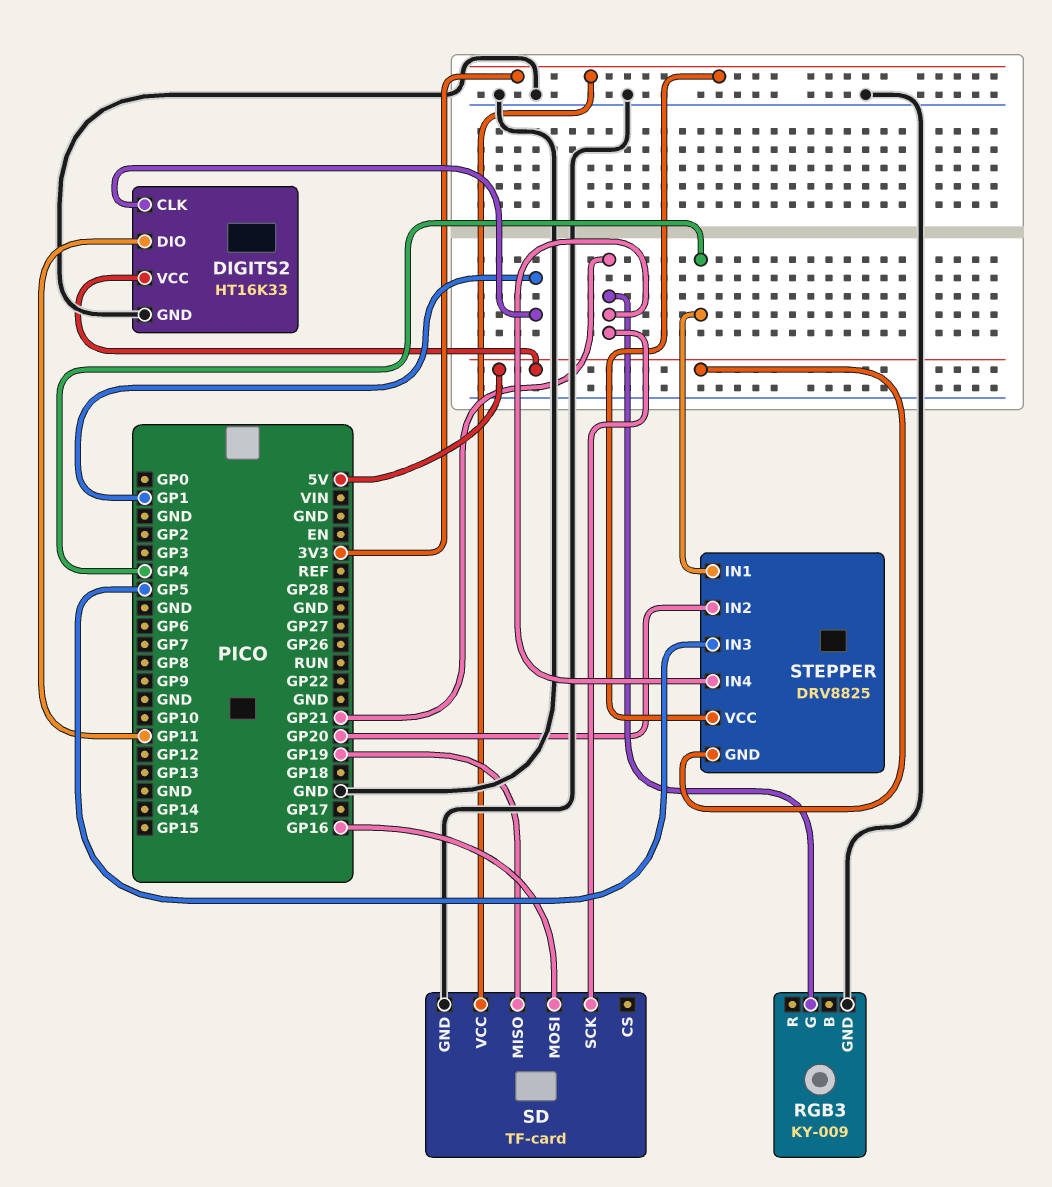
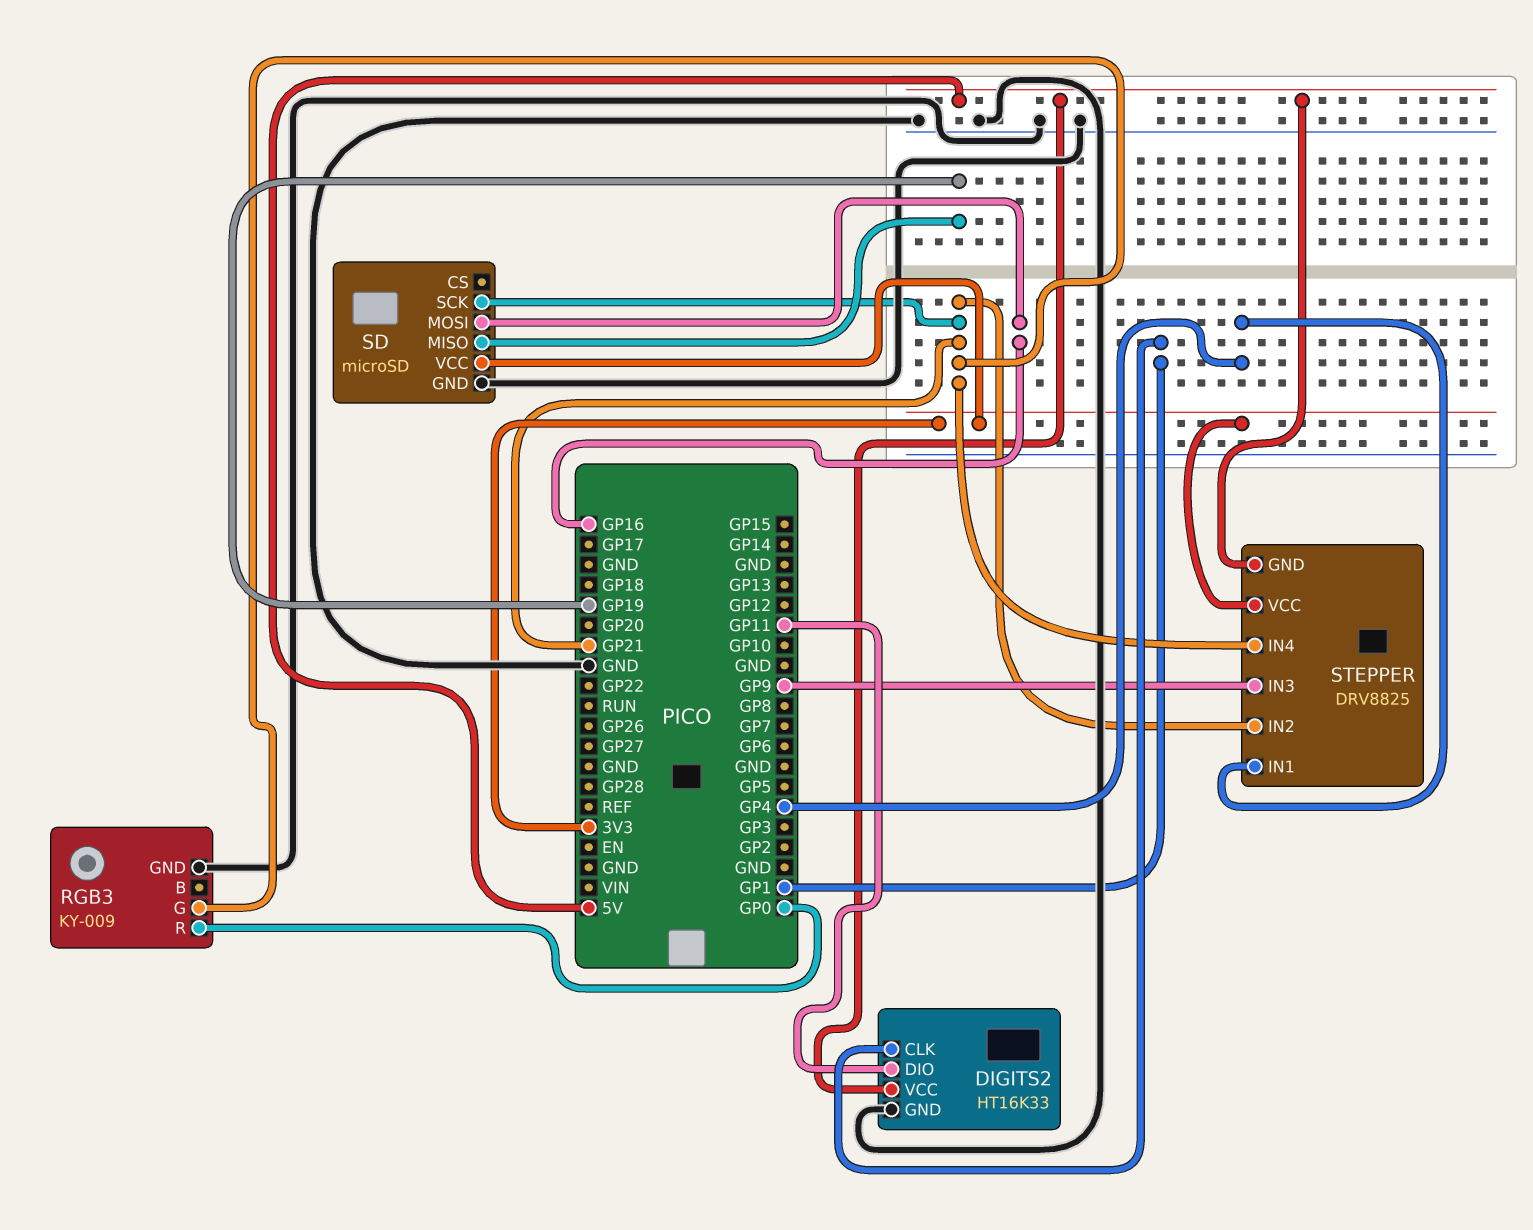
RGB3 pin R: none -> GP0
SD: TF-card -> microSD
STEPPER pin IN2: GP20 -> GP21
STEPPER pin IN3: GP5 -> GP9

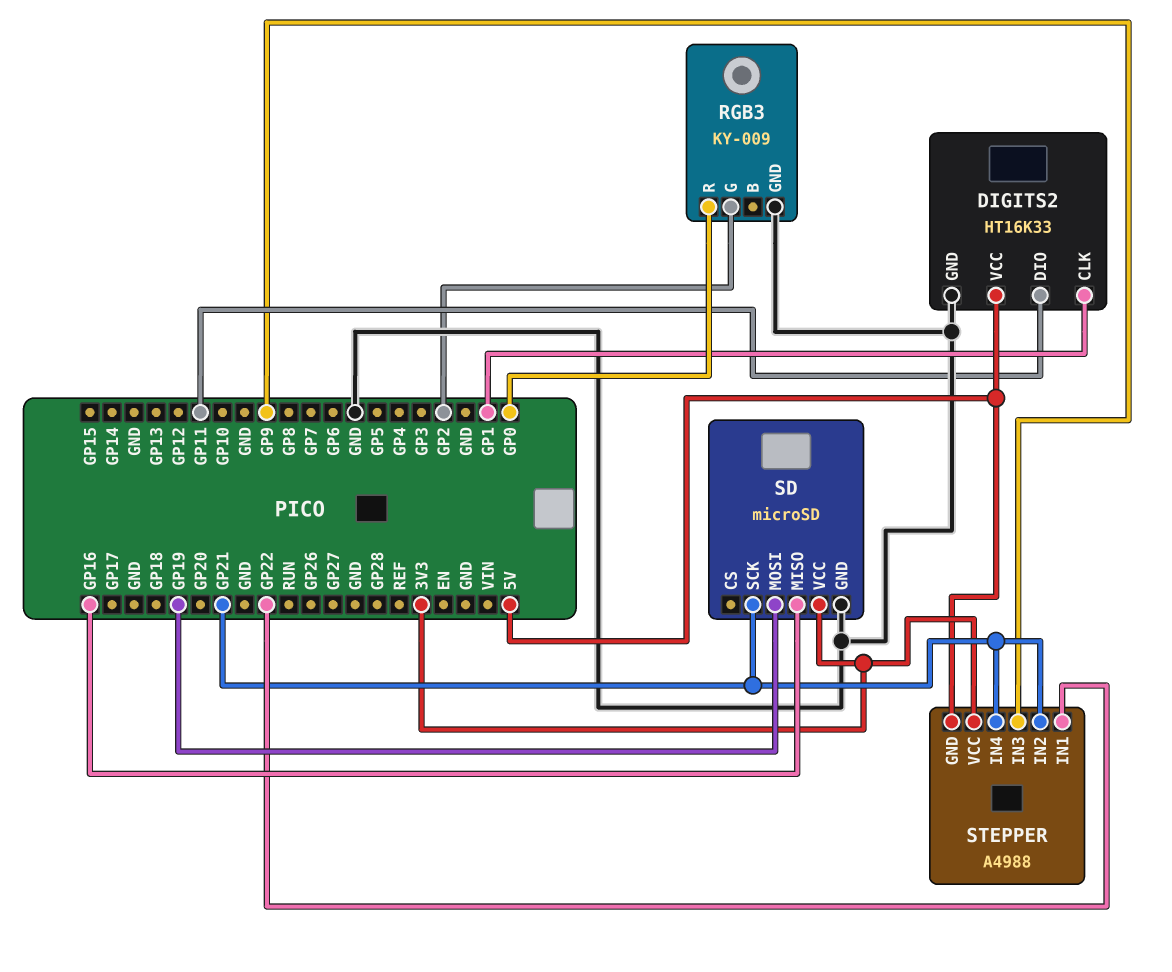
RGB3 pin G: GP21 -> GP2
SD pin MISO: GP19 -> GP16
SD pin MOSI: GP16 -> GP19
STEPPER: DRV8825 -> A4988
STEPPER pin IN1: GP4 -> GP22

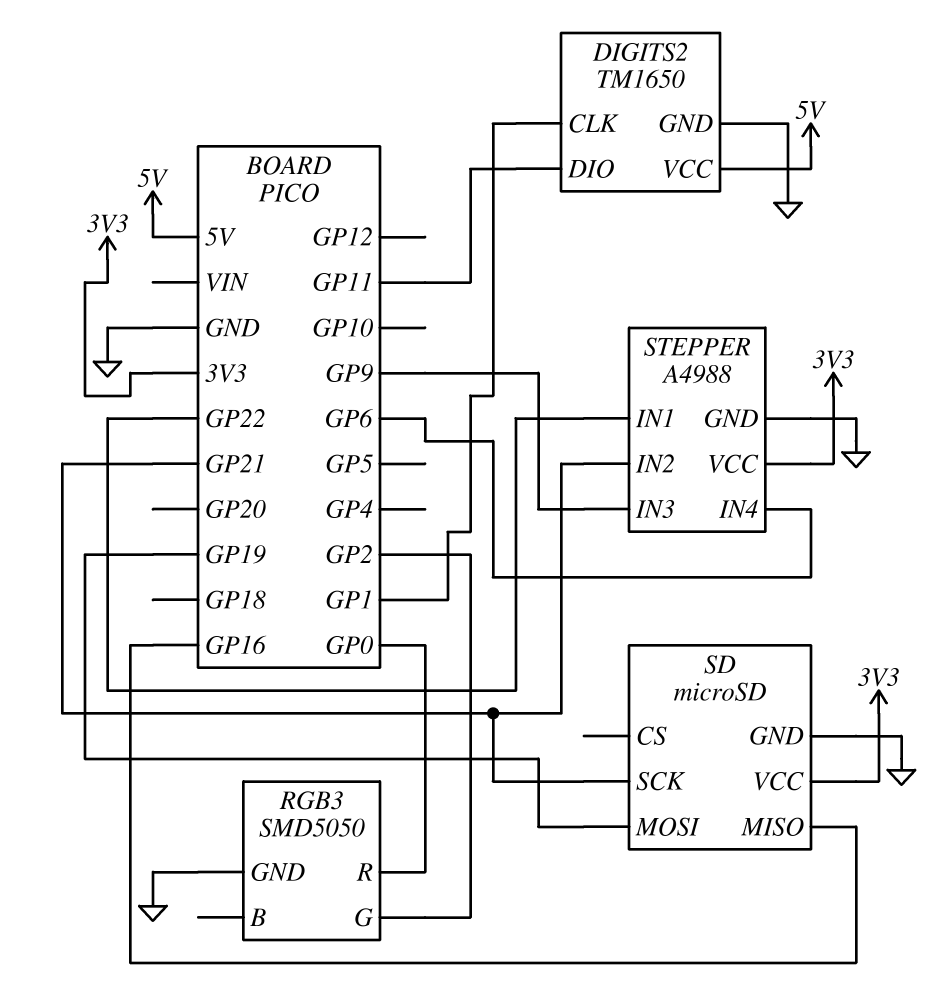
DIGITS2: HT16K33 -> TM1650
RGB3: KY-009 -> SMD5050
STEPPER pin GND: 5V -> GND
STEPPER pin IN4: GP21 -> GP6

